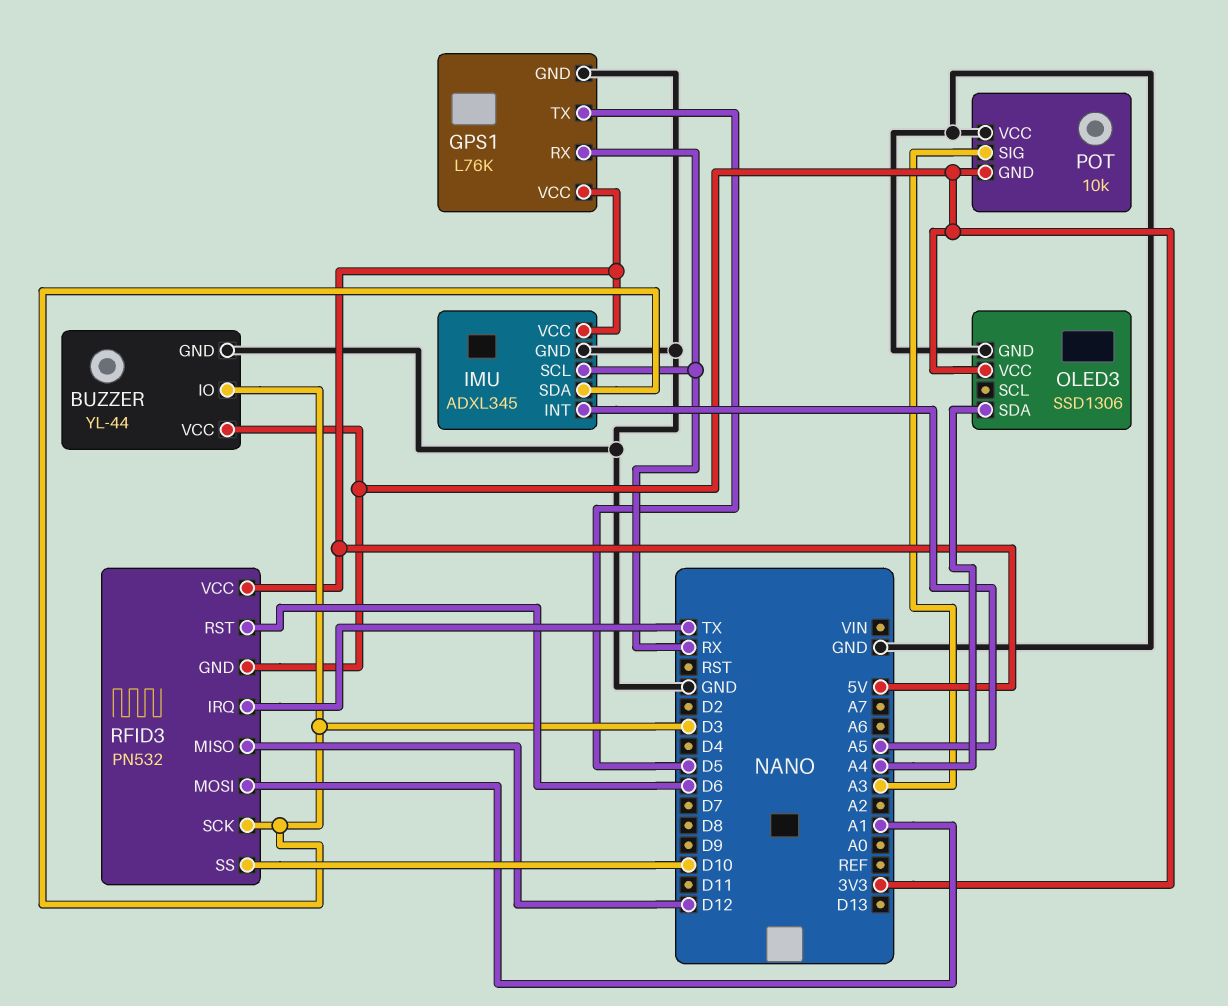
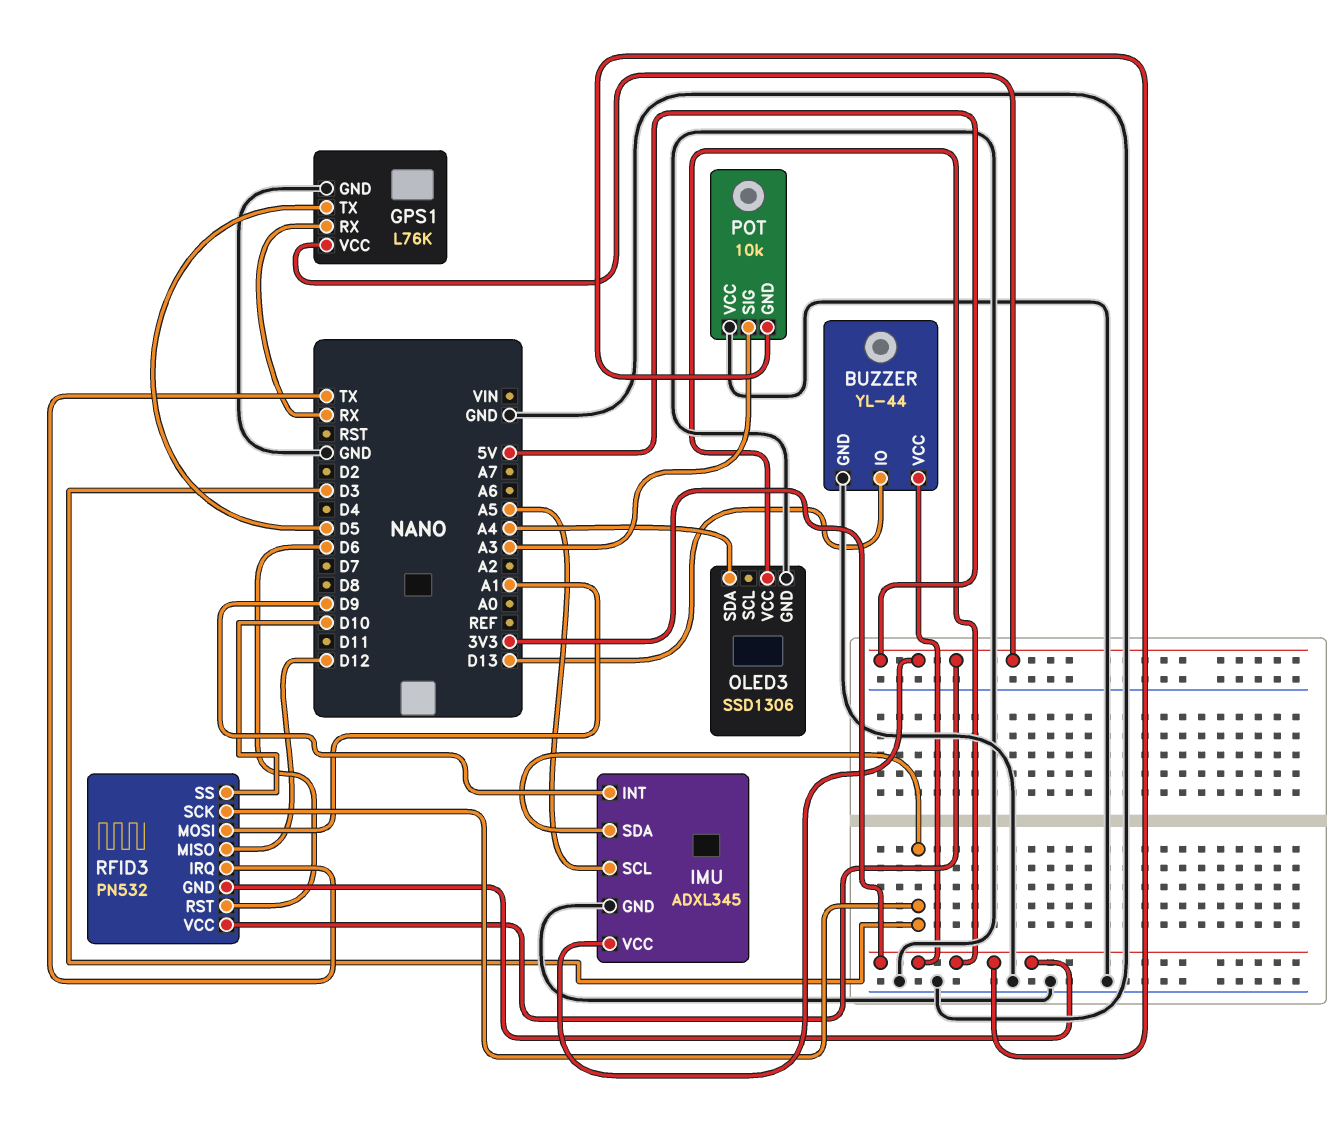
BUZZER pin IO: D3 -> D13
IMU pin INT: A5 -> D9
IMU pin SCL: RX -> A5

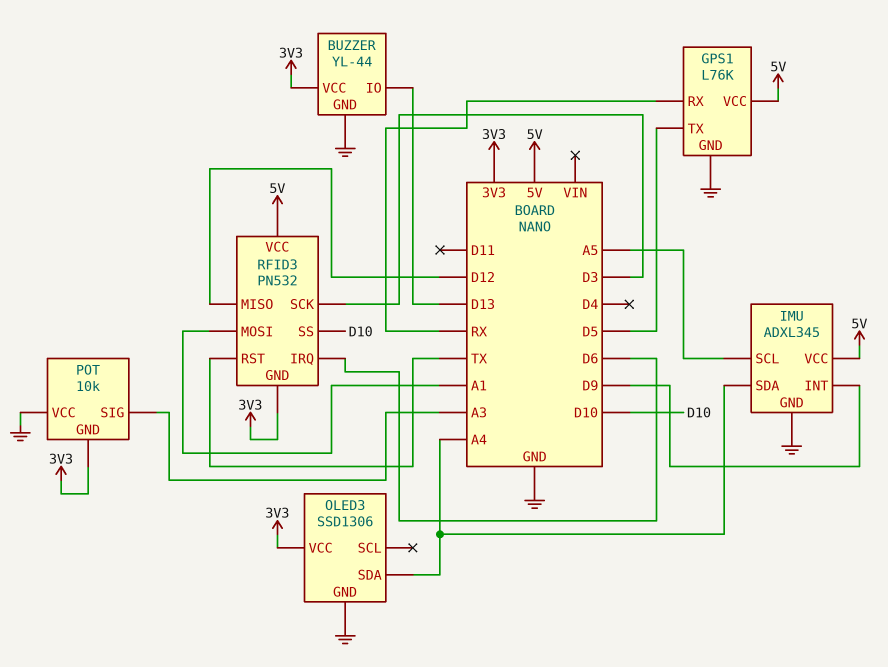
IMU pin SDA: D3 -> A4
RFID3 pin IRQ: TX -> D6
RFID3 pin RST: D6 -> TX

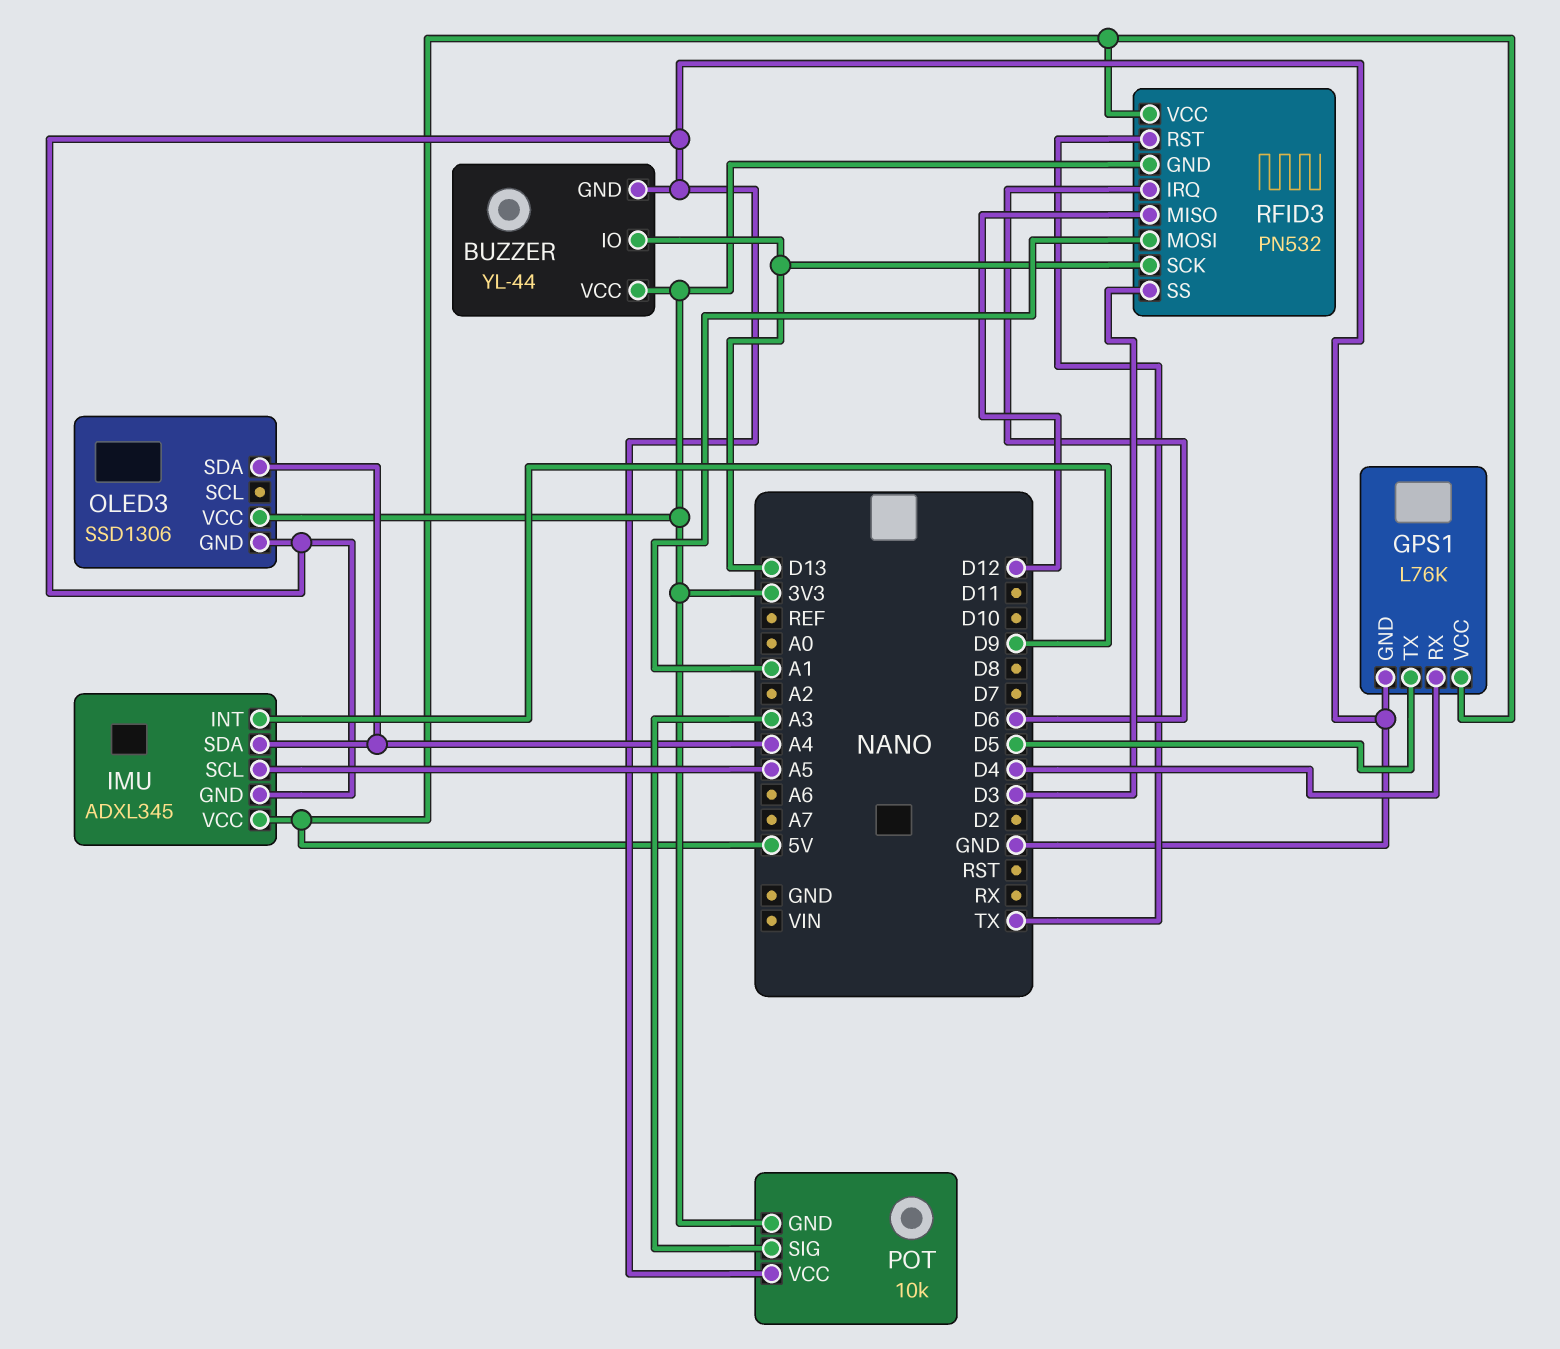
GPS1 pin RX: RX -> D4
RFID3 pin SCK: D3 -> D13
RFID3 pin SS: D10 -> D3

